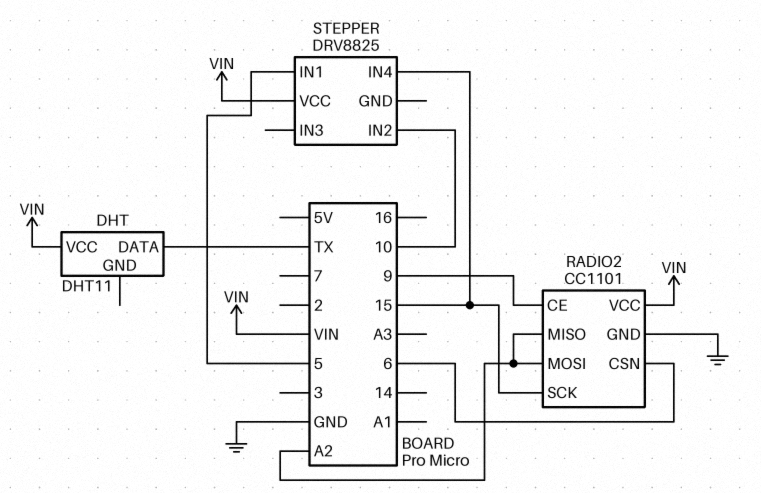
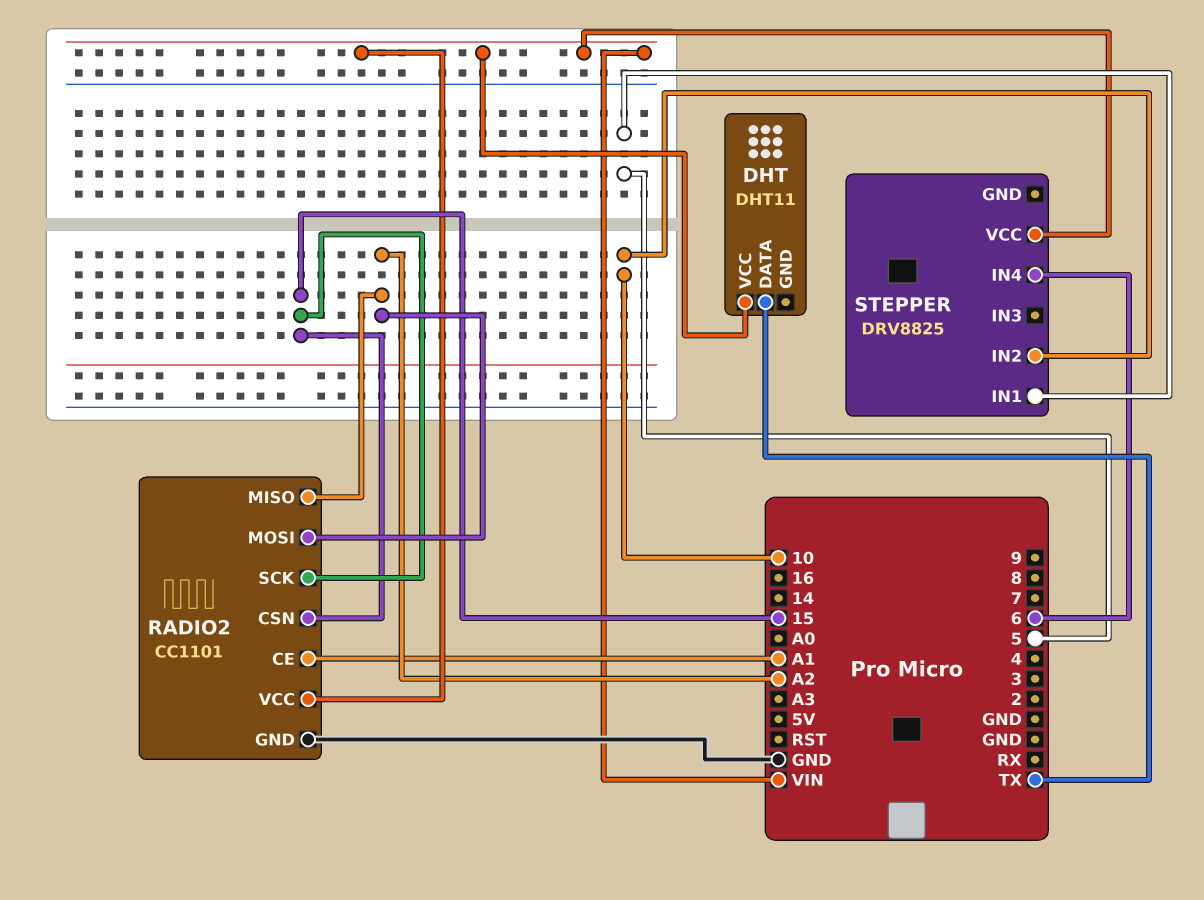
RADIO2 pin CE: 9 -> A1
RADIO2 pin CSN: 6 -> 15
STEPPER pin IN4: 15 -> 6

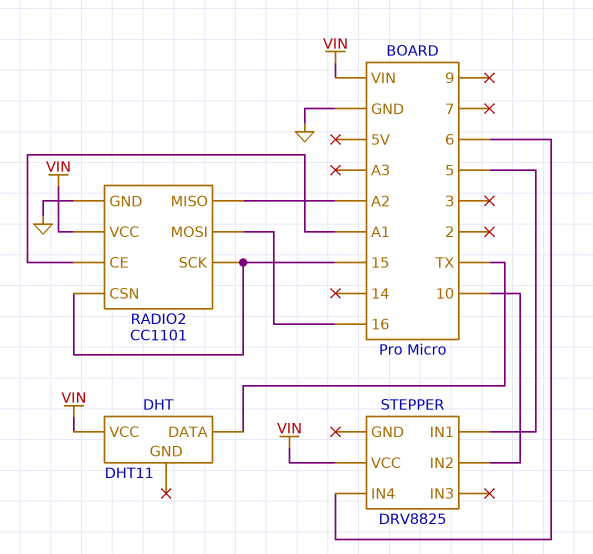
RADIO2 pin MOSI: A2 -> 16

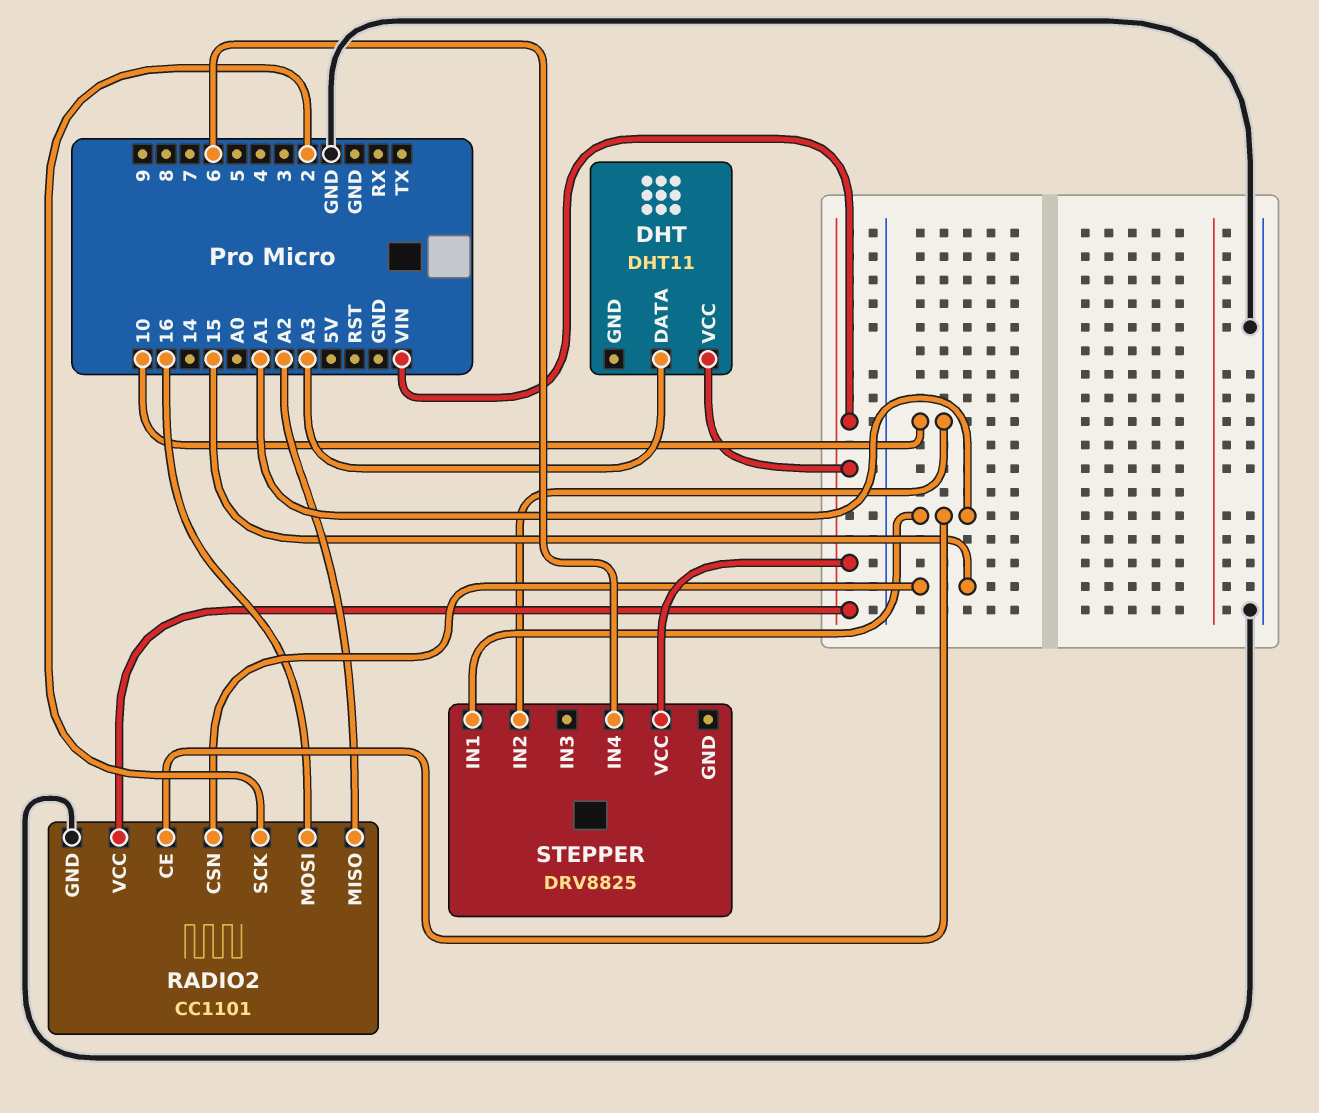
DHT pin DATA: TX -> A3
RADIO2 pin SCK: 15 -> 2
STEPPER pin IN1: 5 -> A1

